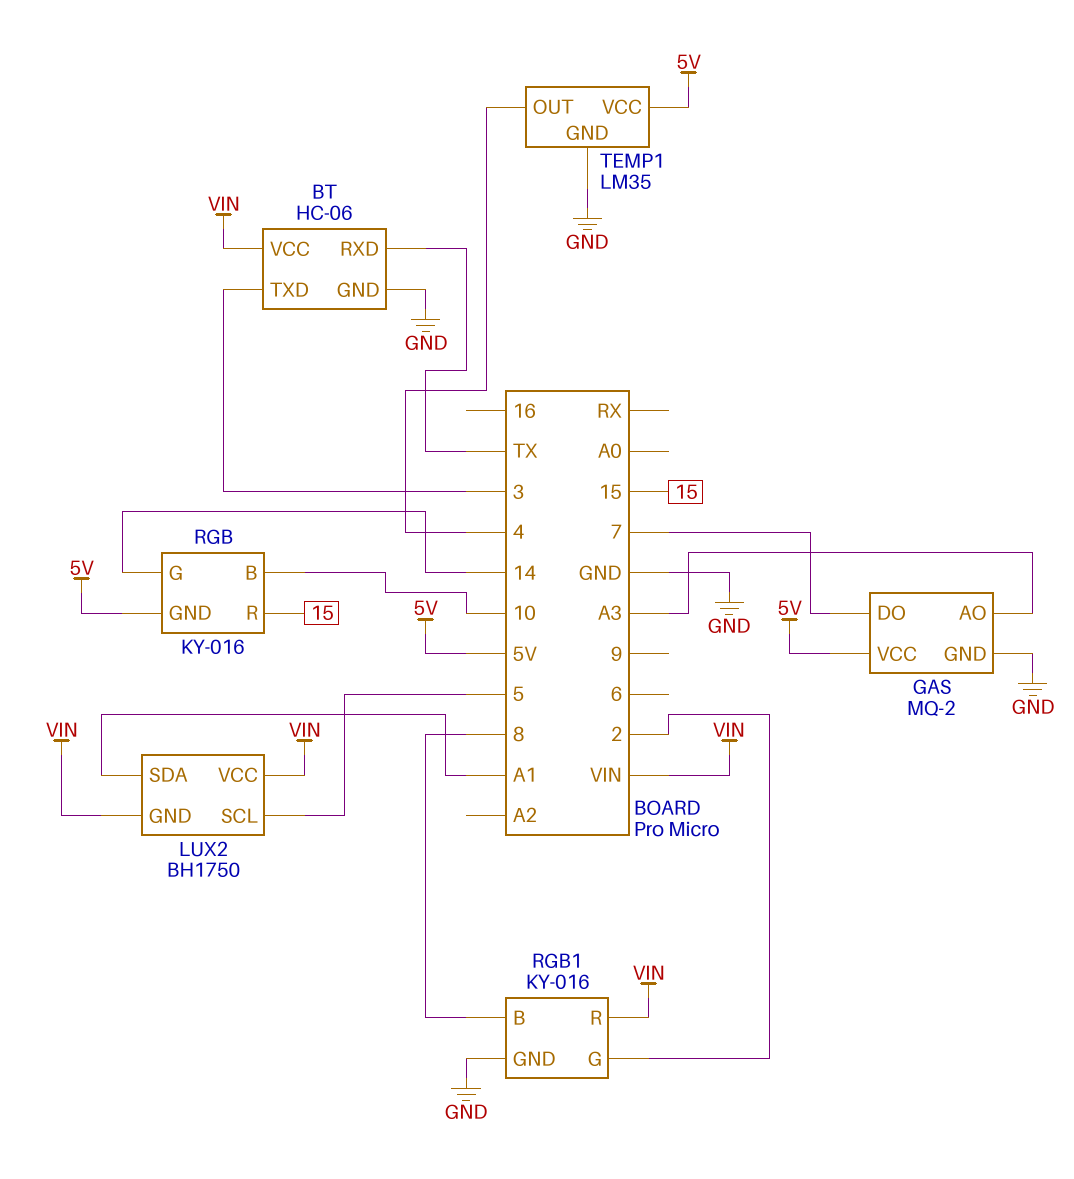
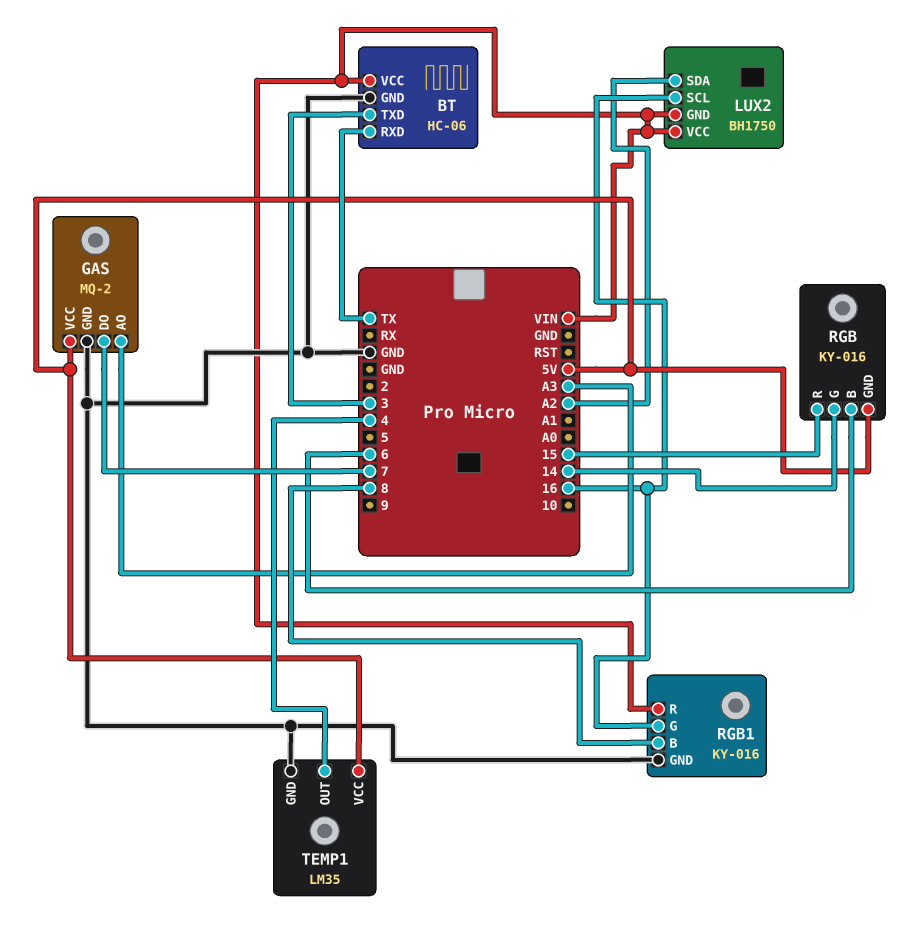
LUX2 pin SCL: 5 -> 16
LUX2 pin SDA: A1 -> A2
RGB pin B: 10 -> 6
RGB1 pin G: 2 -> 16

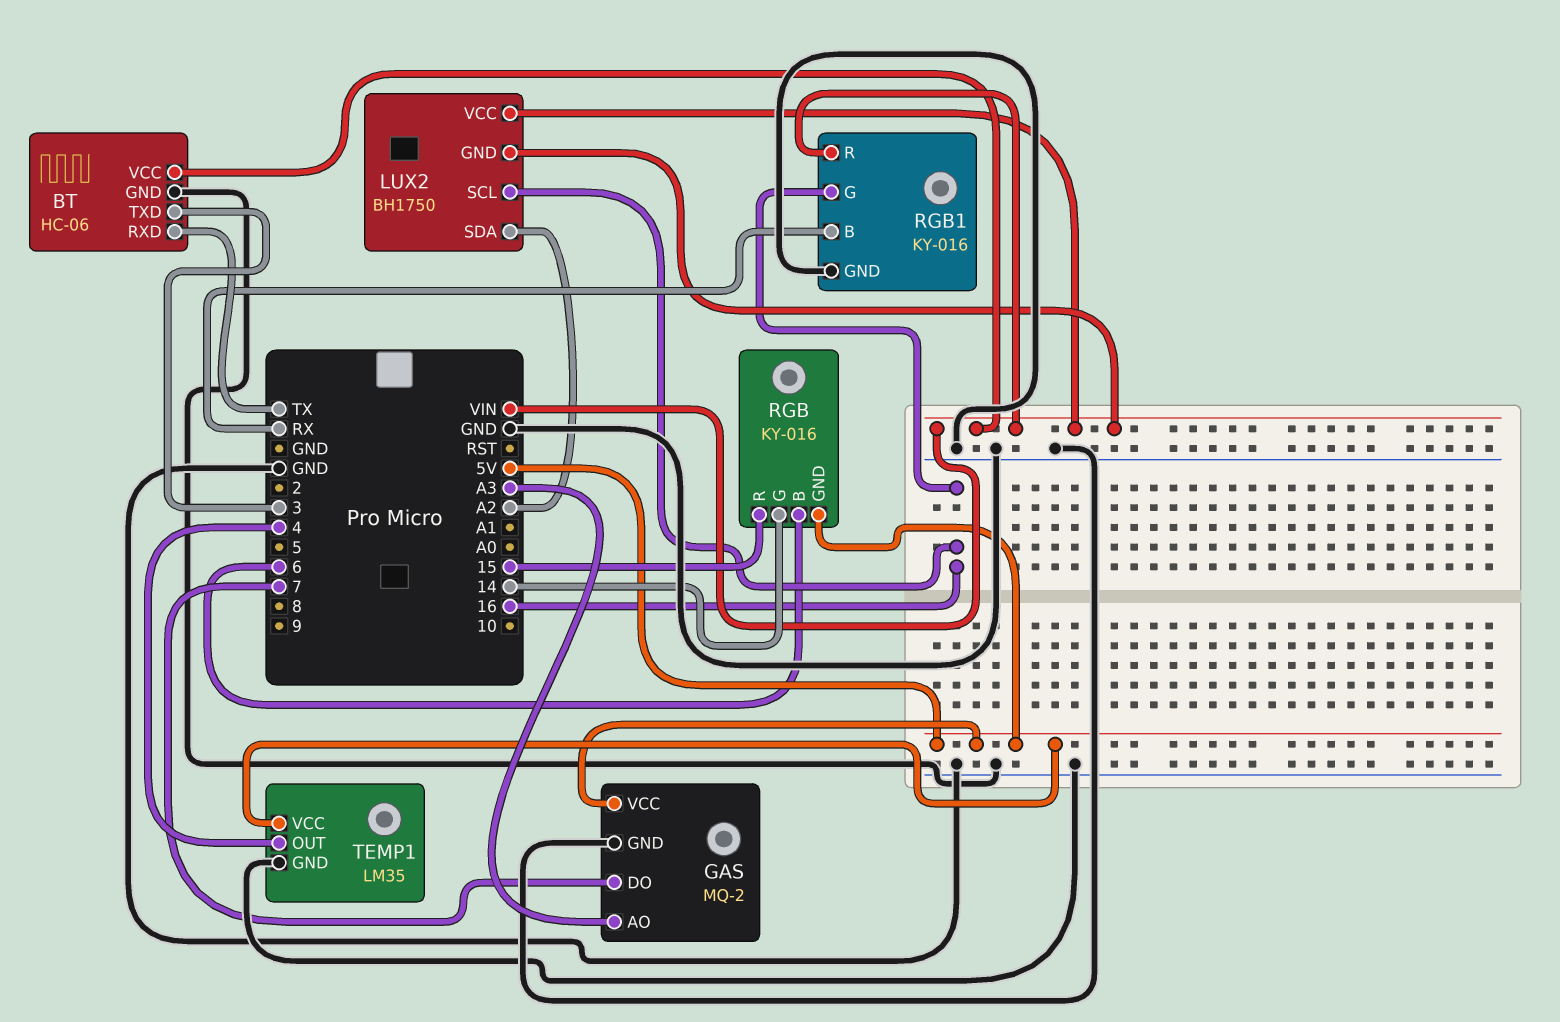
RGB1 pin B: 8 -> RX

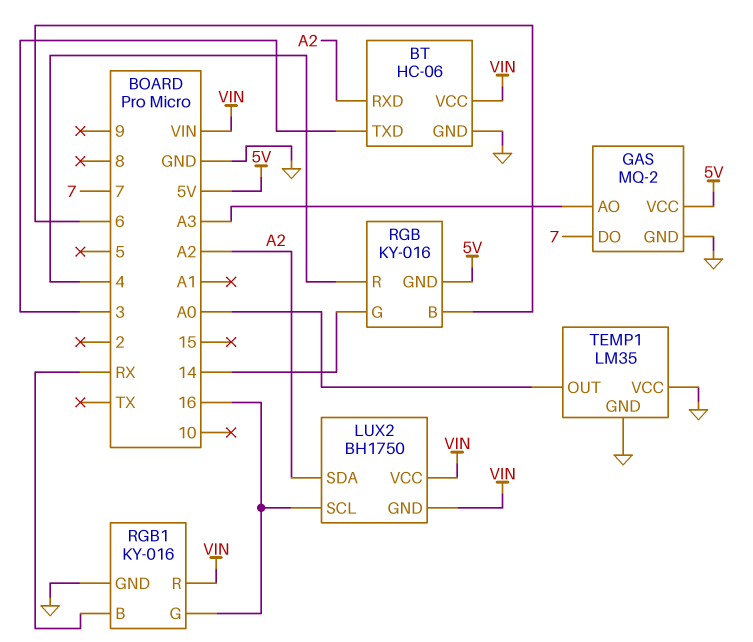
BT pin RXD: TX -> A2
RGB pin R: 15 -> 4
TEMP1 pin OUT: 4 -> A0
TEMP1 pin VCC: 5V -> GND

